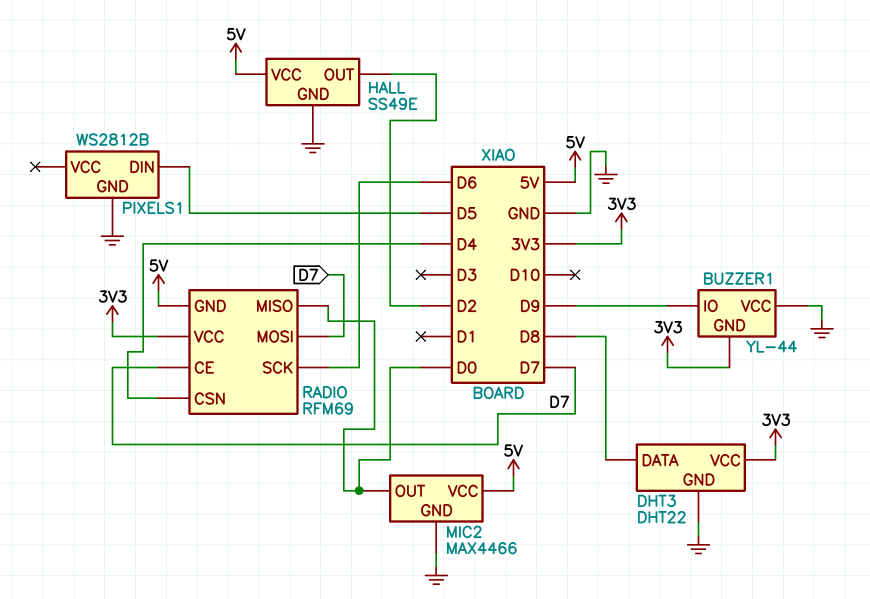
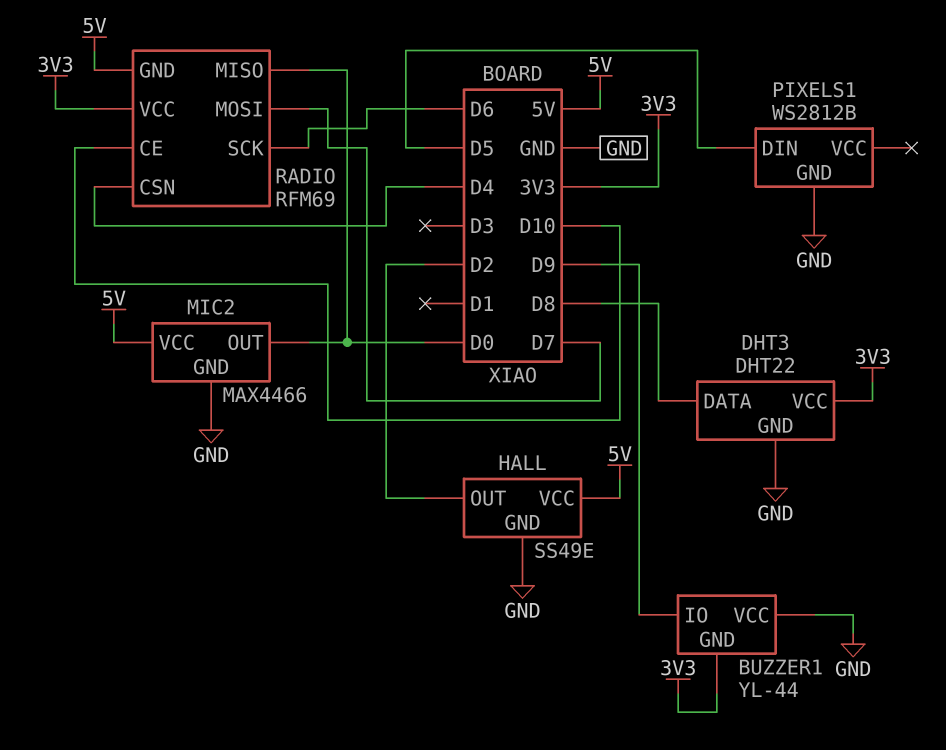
RADIO pin CE: D7 -> D10

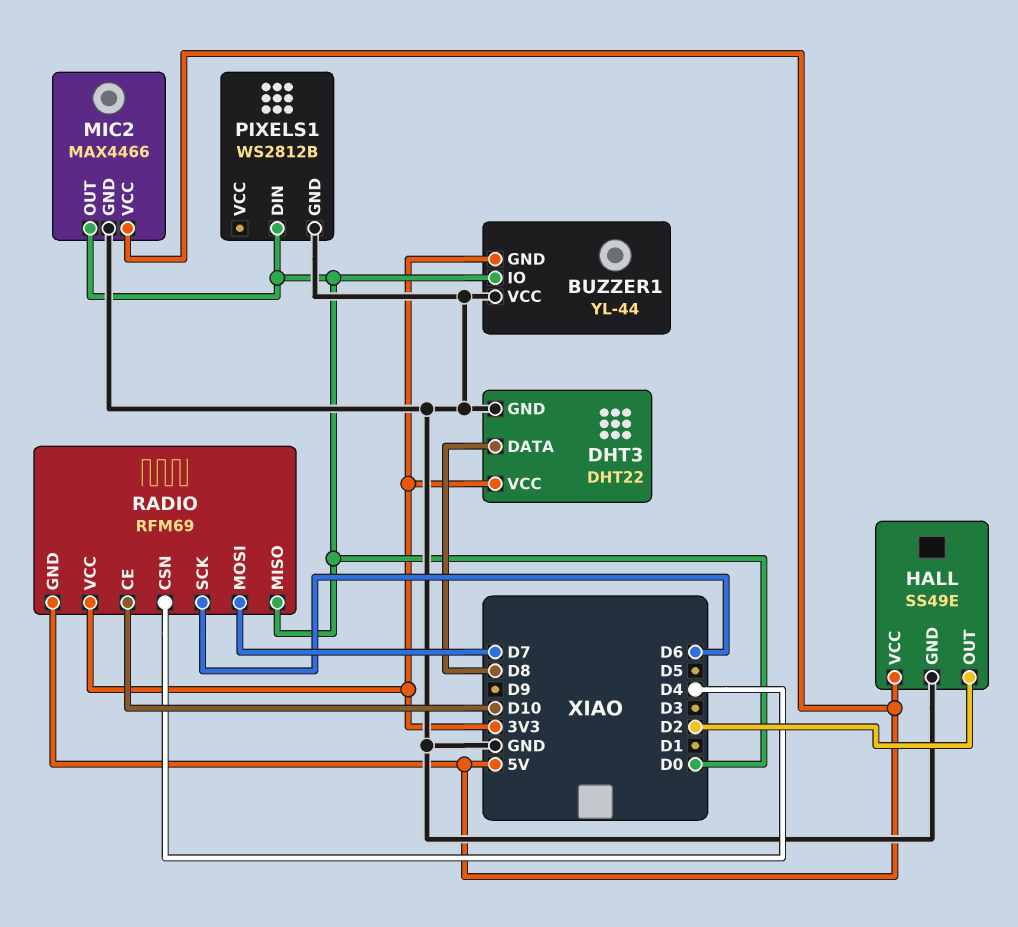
BUZZER1 pin IO: D9 -> D0
PIXELS1 pin DIN: D5 -> D0

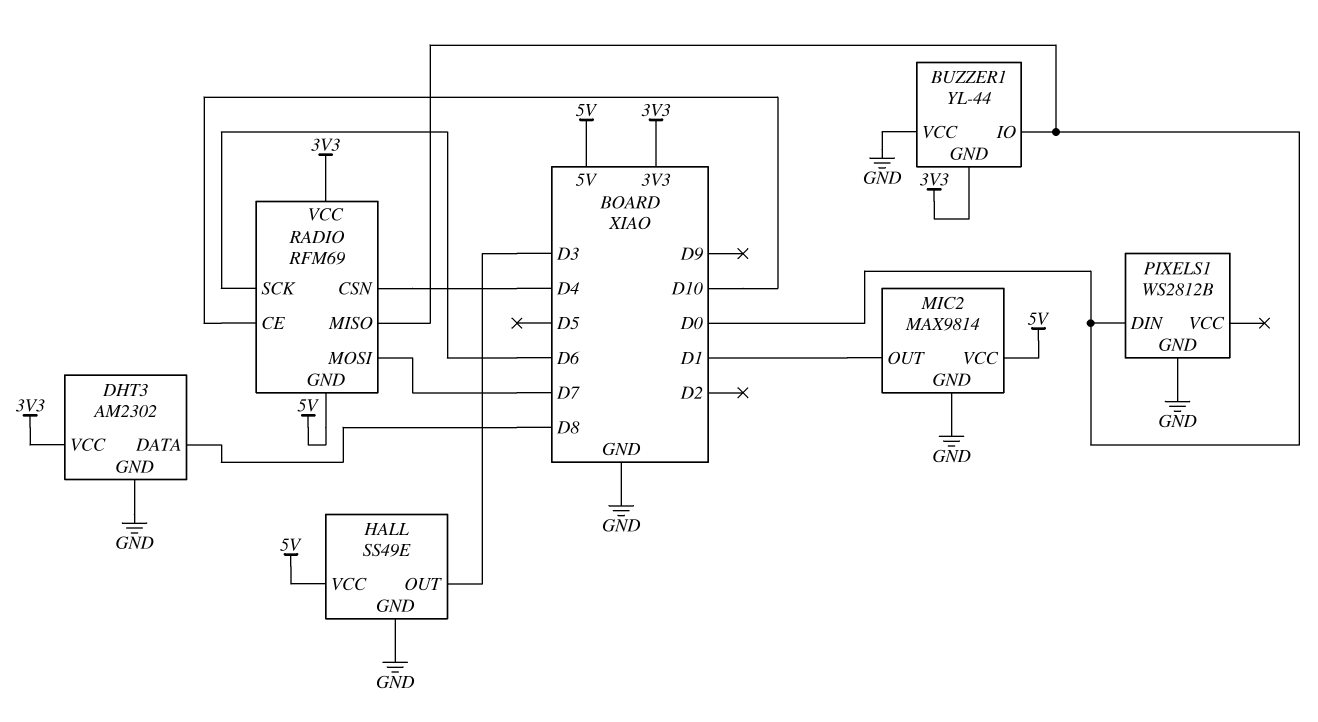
DHT3: DHT22 -> AM2302
HALL pin OUT: D2 -> D3
MIC2: MAX4466 -> MAX9814
MIC2 pin OUT: D0 -> D1

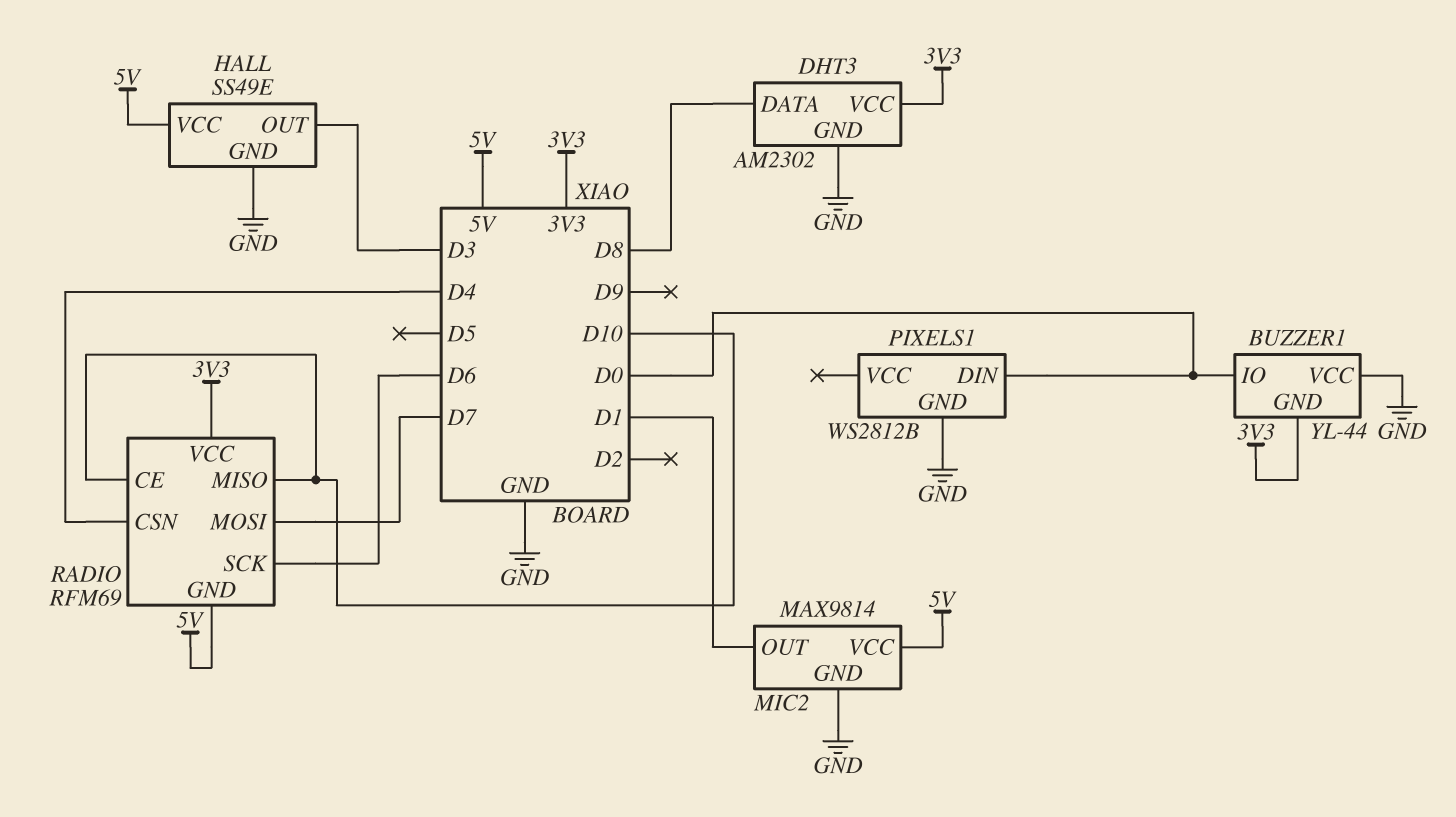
RADIO pin MISO: D0 -> D10

